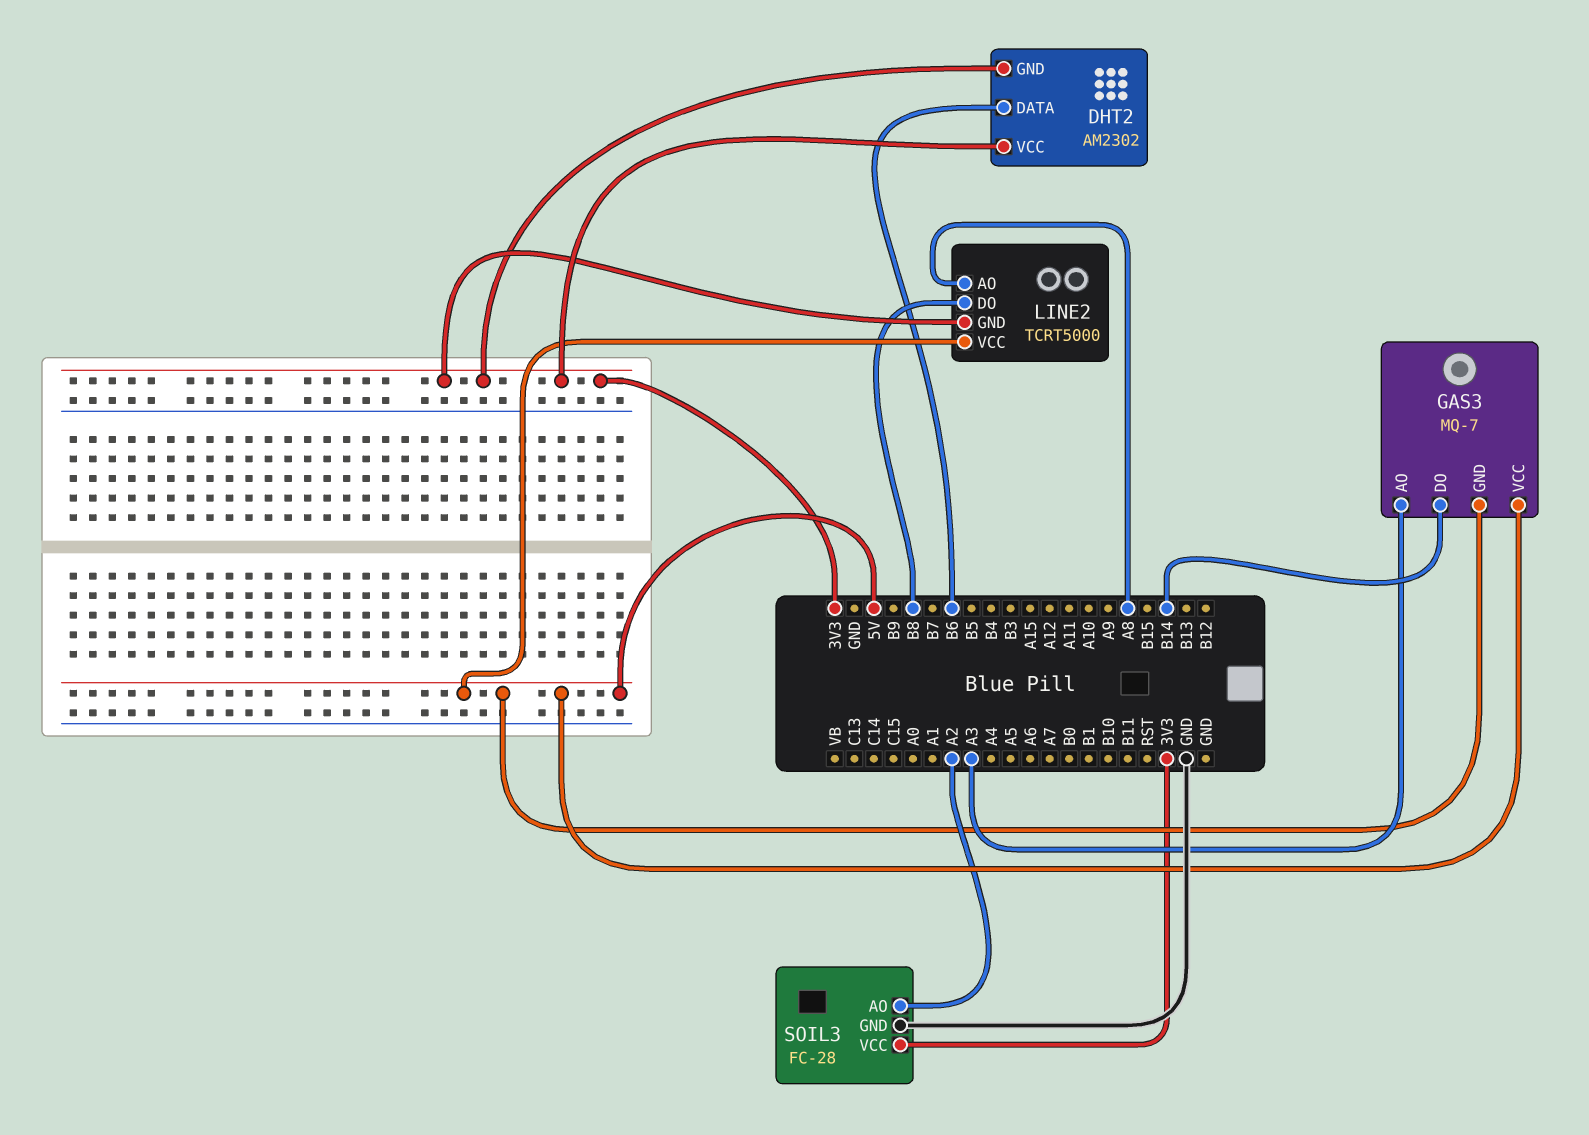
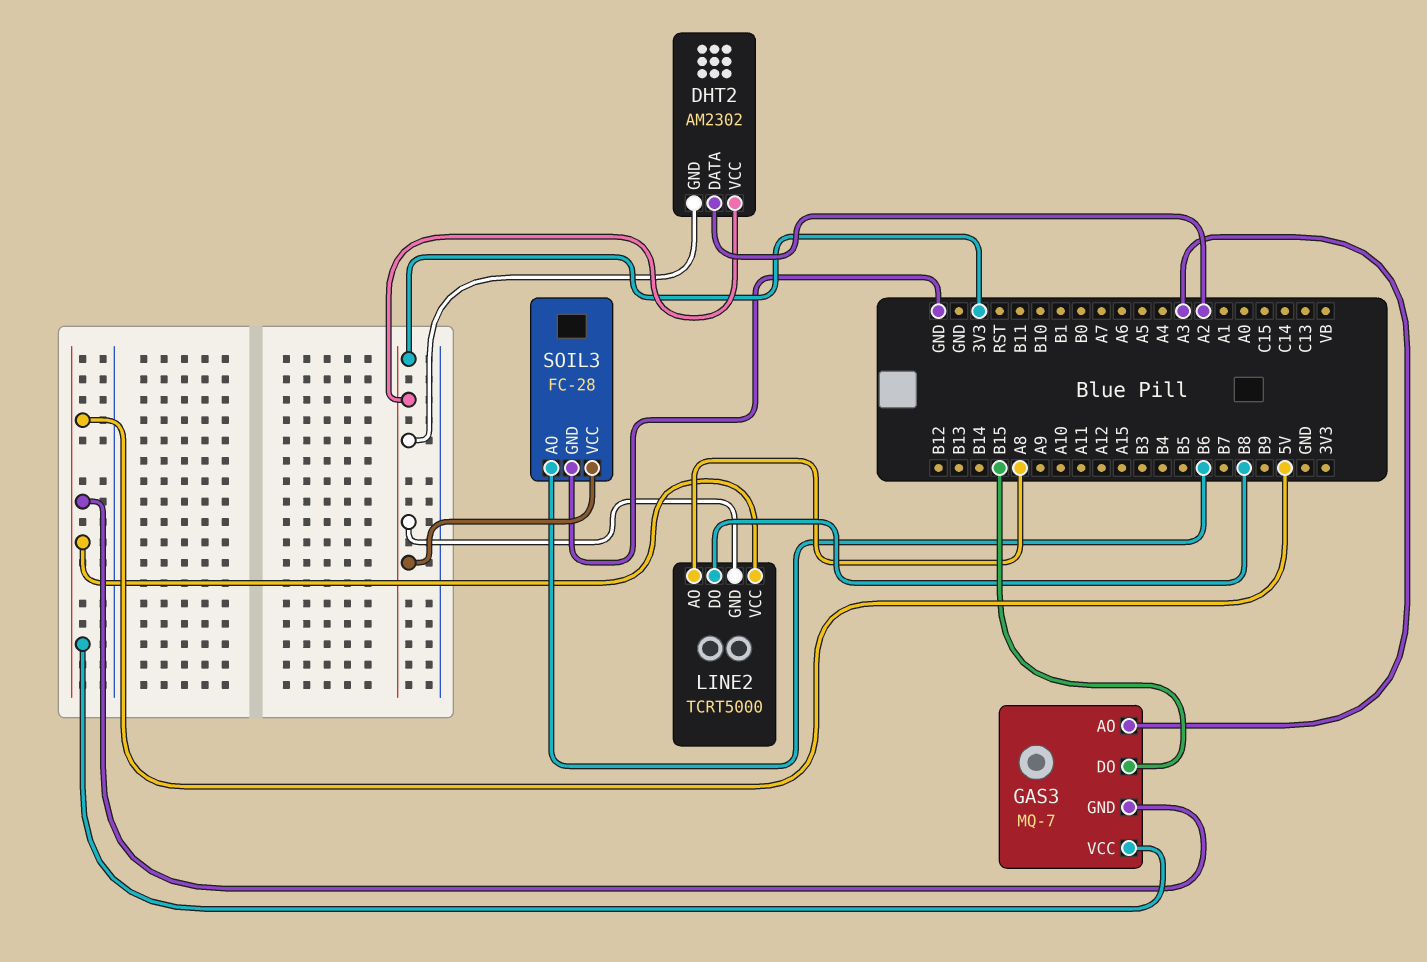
DHT2 pin DATA: B6 -> A2
GAS3 pin DO: B14 -> B15
SOIL3 pin AO: A2 -> B6

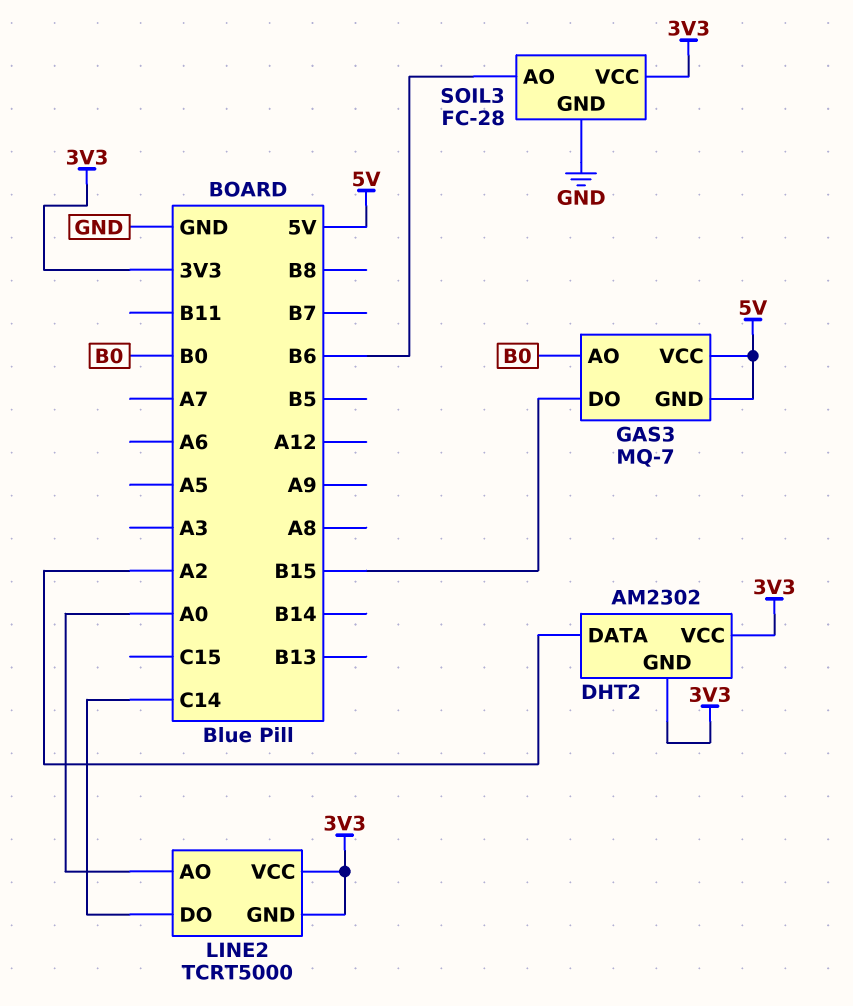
GAS3 pin AO: A3 -> B0
LINE2 pin AO: A8 -> A0
LINE2 pin DO: B8 -> C14
LINE2 pin VCC: 5V -> 3V3

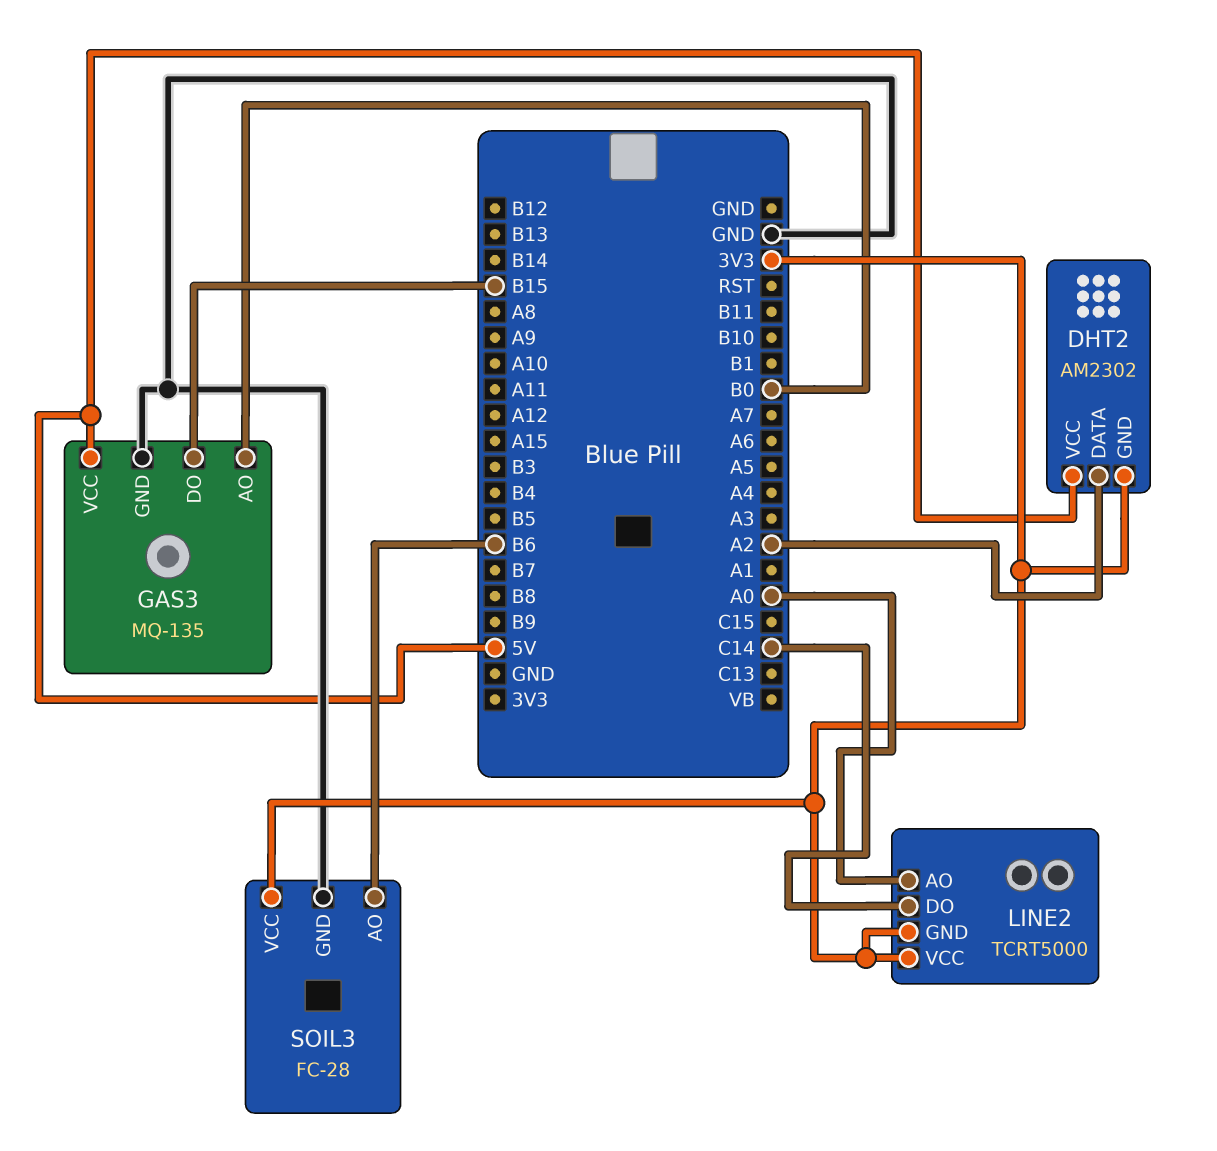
DHT2 pin VCC: 3V3 -> 5V
GAS3: MQ-7 -> MQ-135
GAS3 pin GND: 5V -> GND

